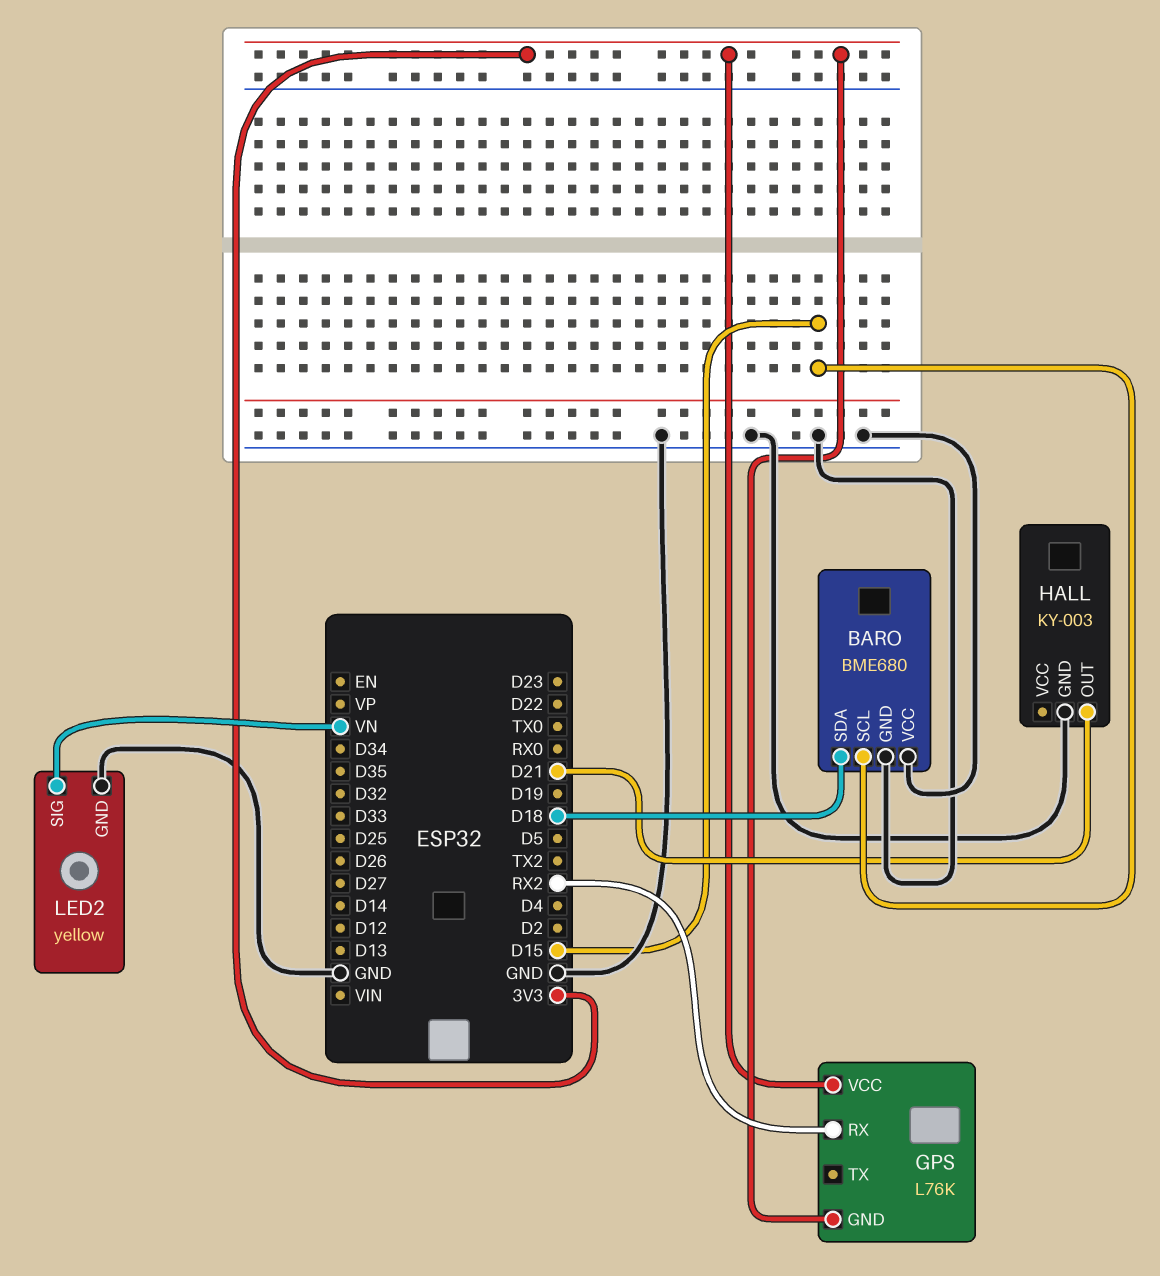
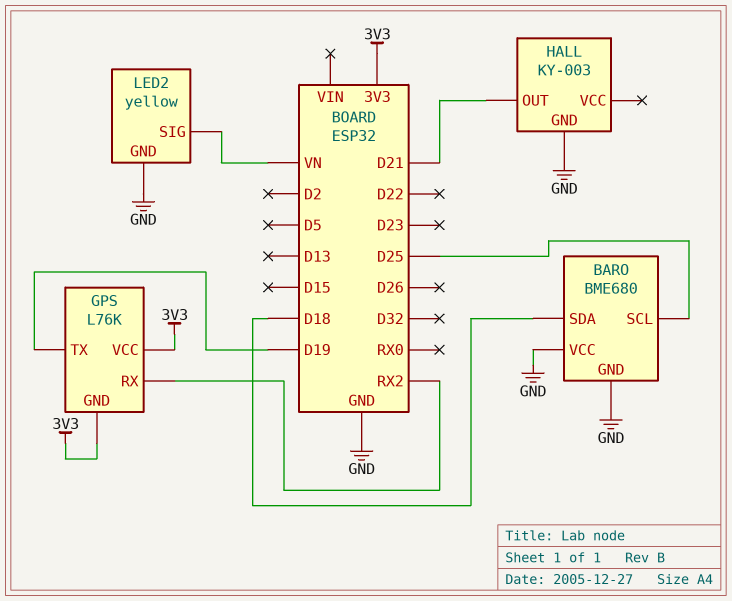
BARO pin SCL: D15 -> D25
GPS pin TX: none -> D19

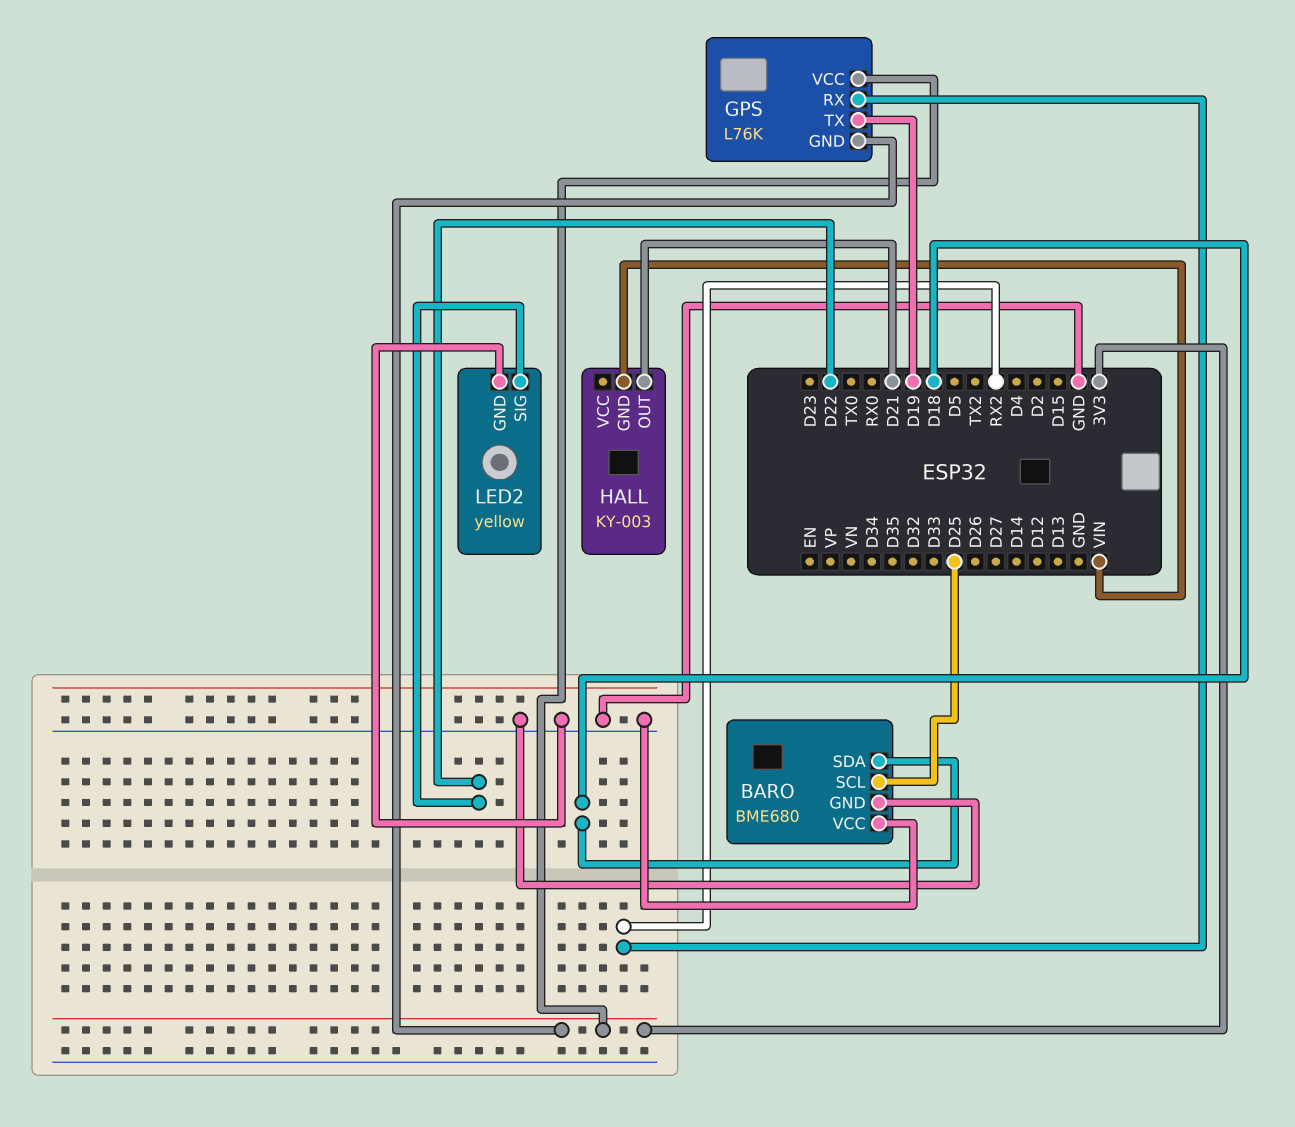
HALL pin GND: GND -> VIN
LED2 pin SIG: VN -> D22

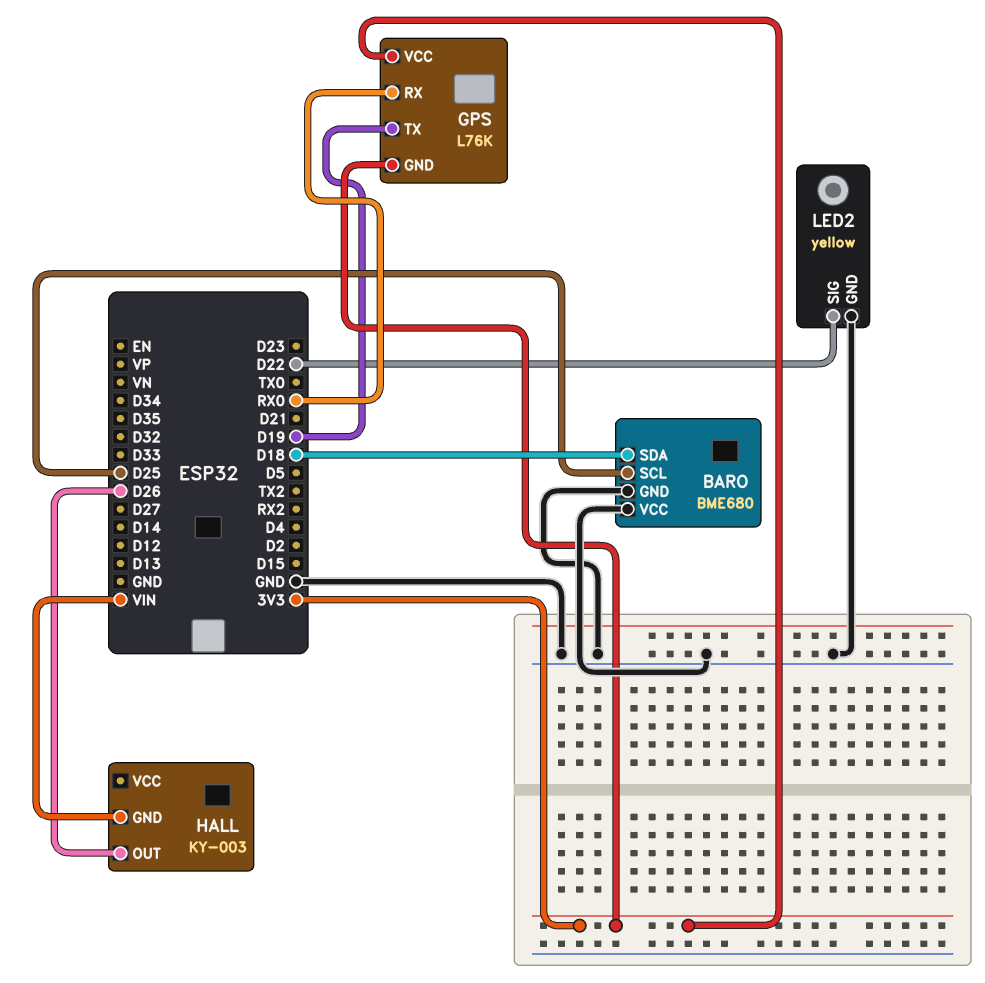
GPS pin RX: RX2 -> RX0
HALL pin OUT: D21 -> D26

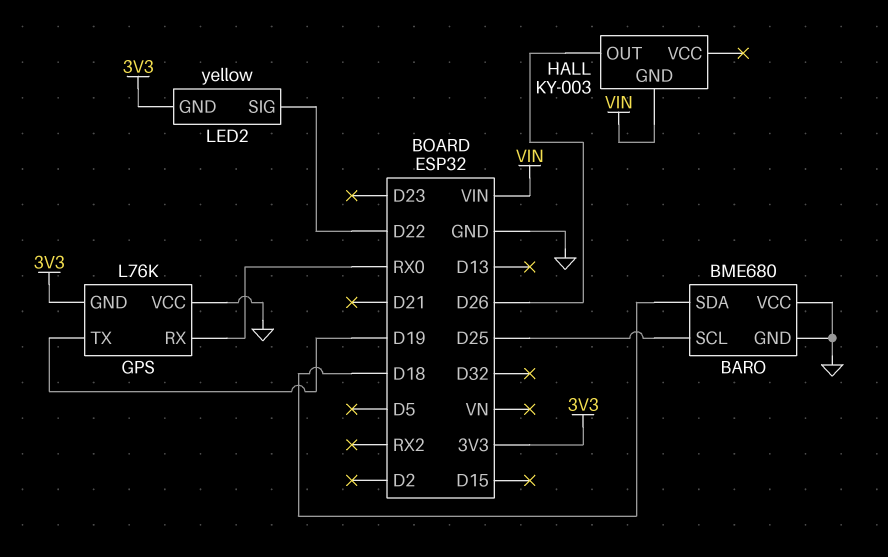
GPS pin VCC: 3V3 -> GND
LED2 pin GND: GND -> 3V3

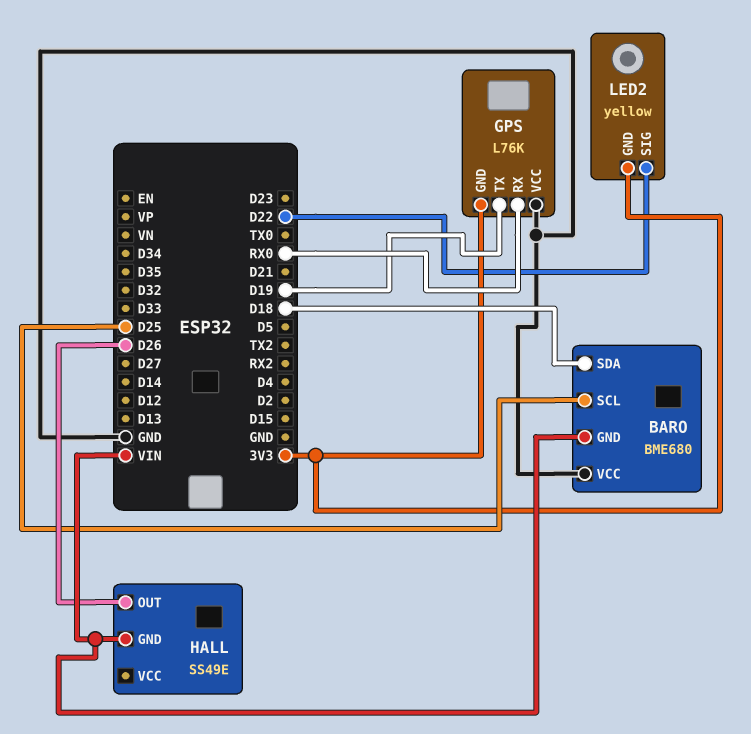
BARO pin GND: GND -> VIN
HALL: KY-003 -> SS49E

